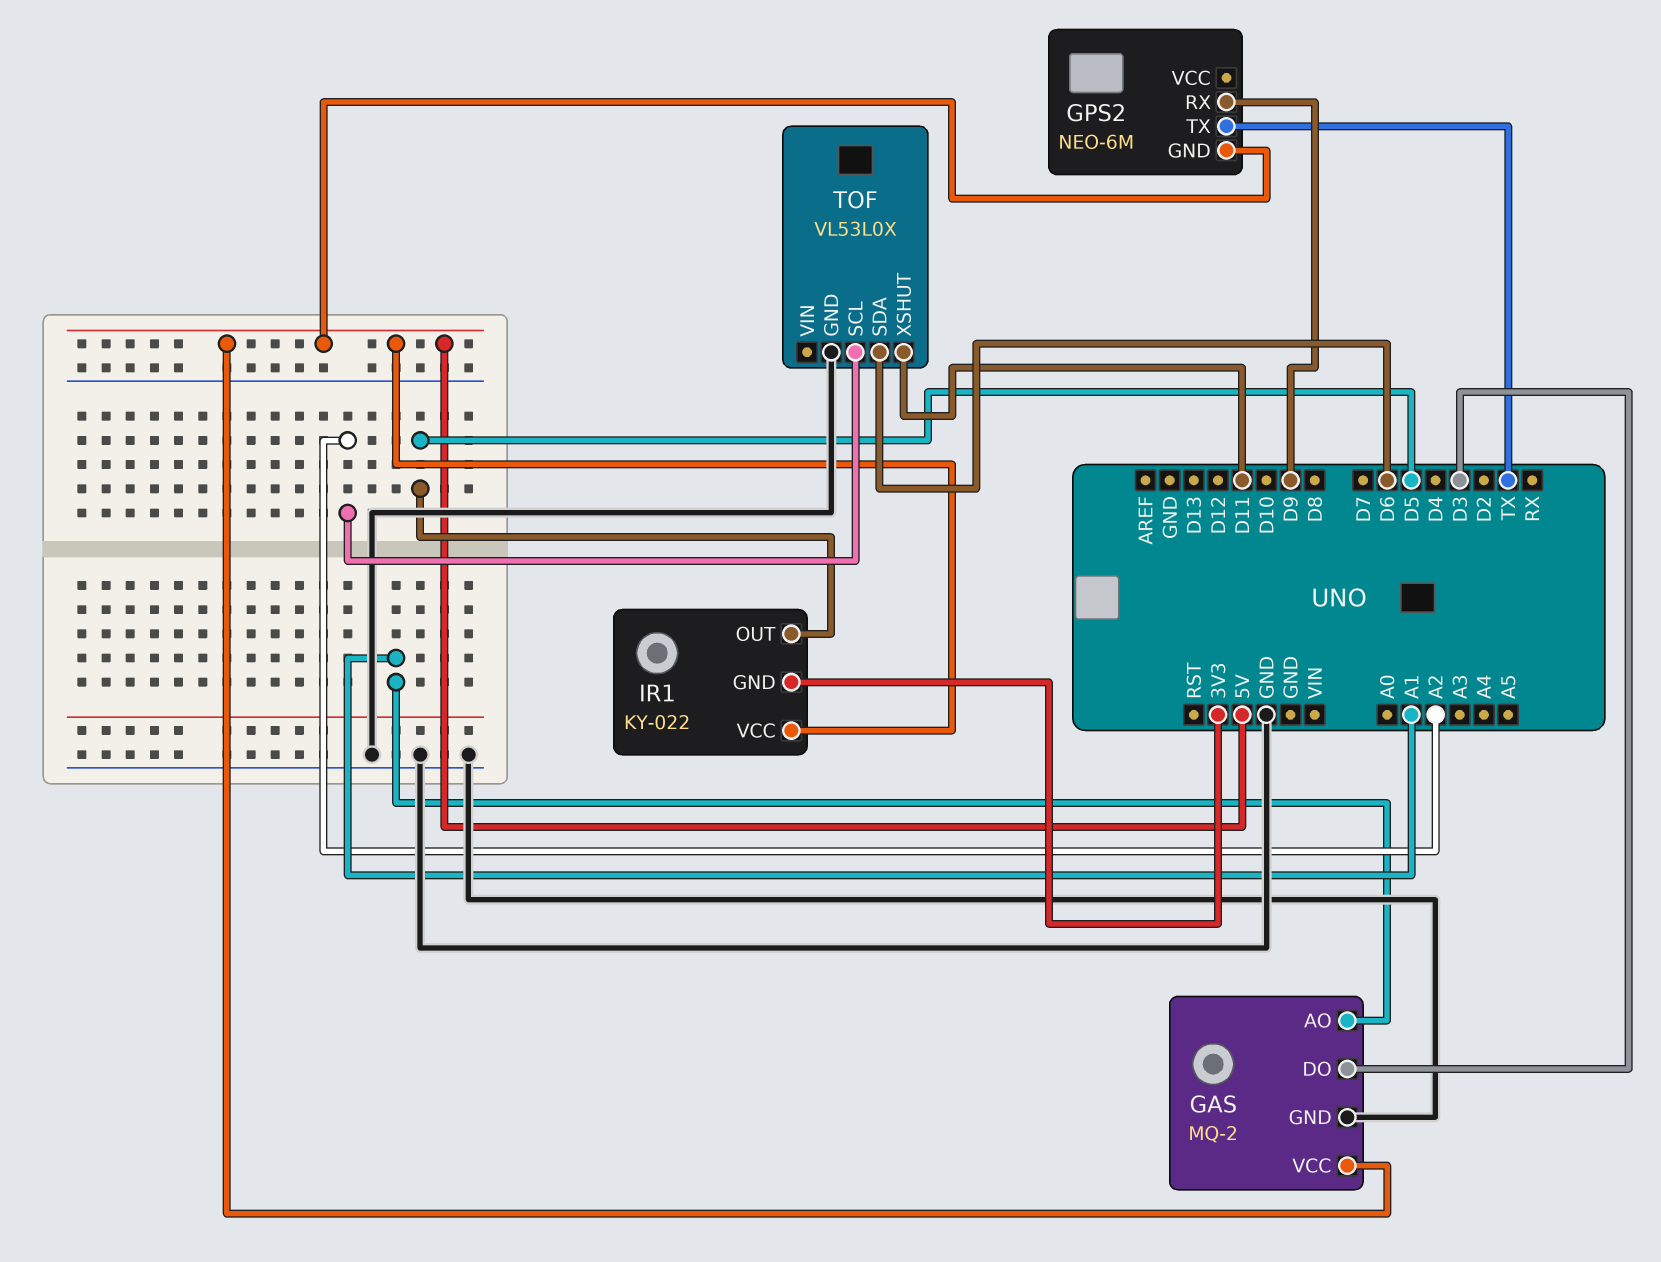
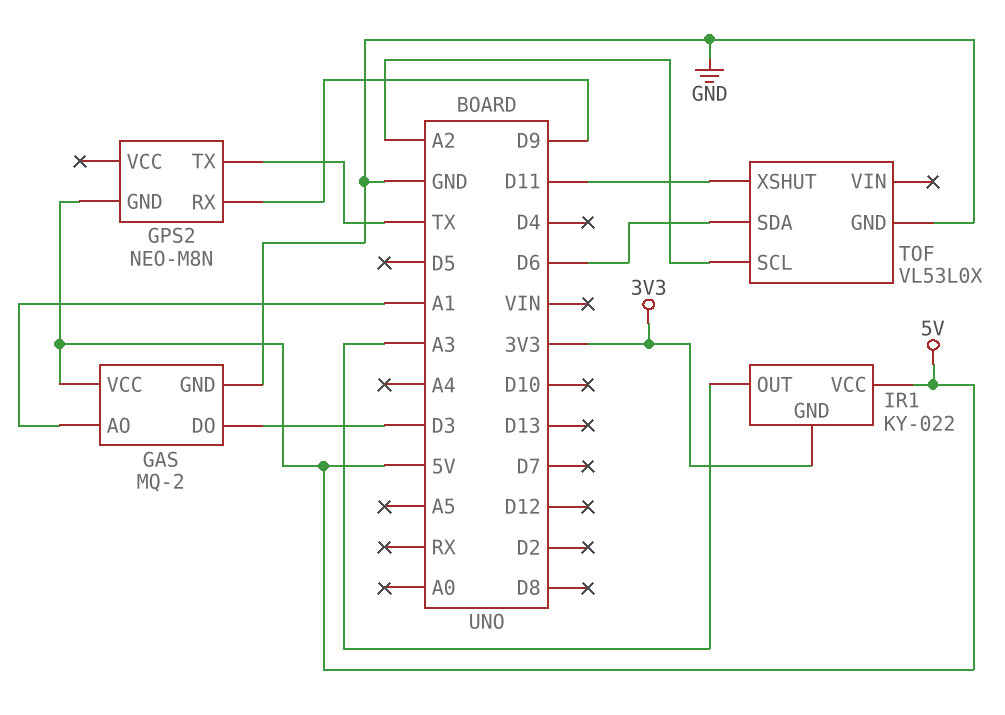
GPS2: NEO-6M -> NEO-M8N
IR1 pin OUT: D5 -> A3

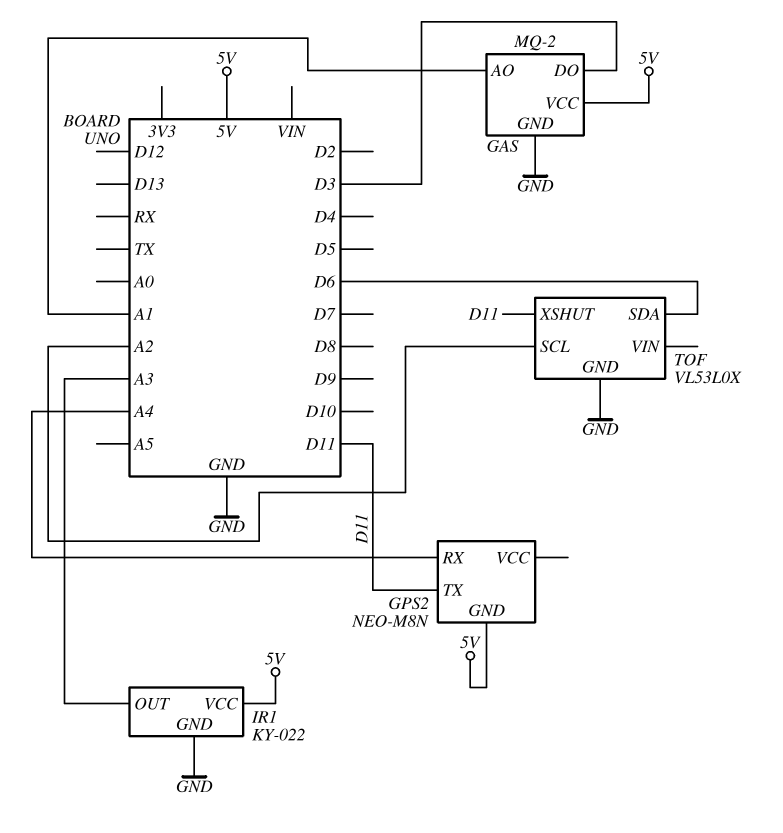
GPS2 pin RX: D9 -> A4
GPS2 pin TX: TX -> D11
IR1 pin GND: 3V3 -> GND

